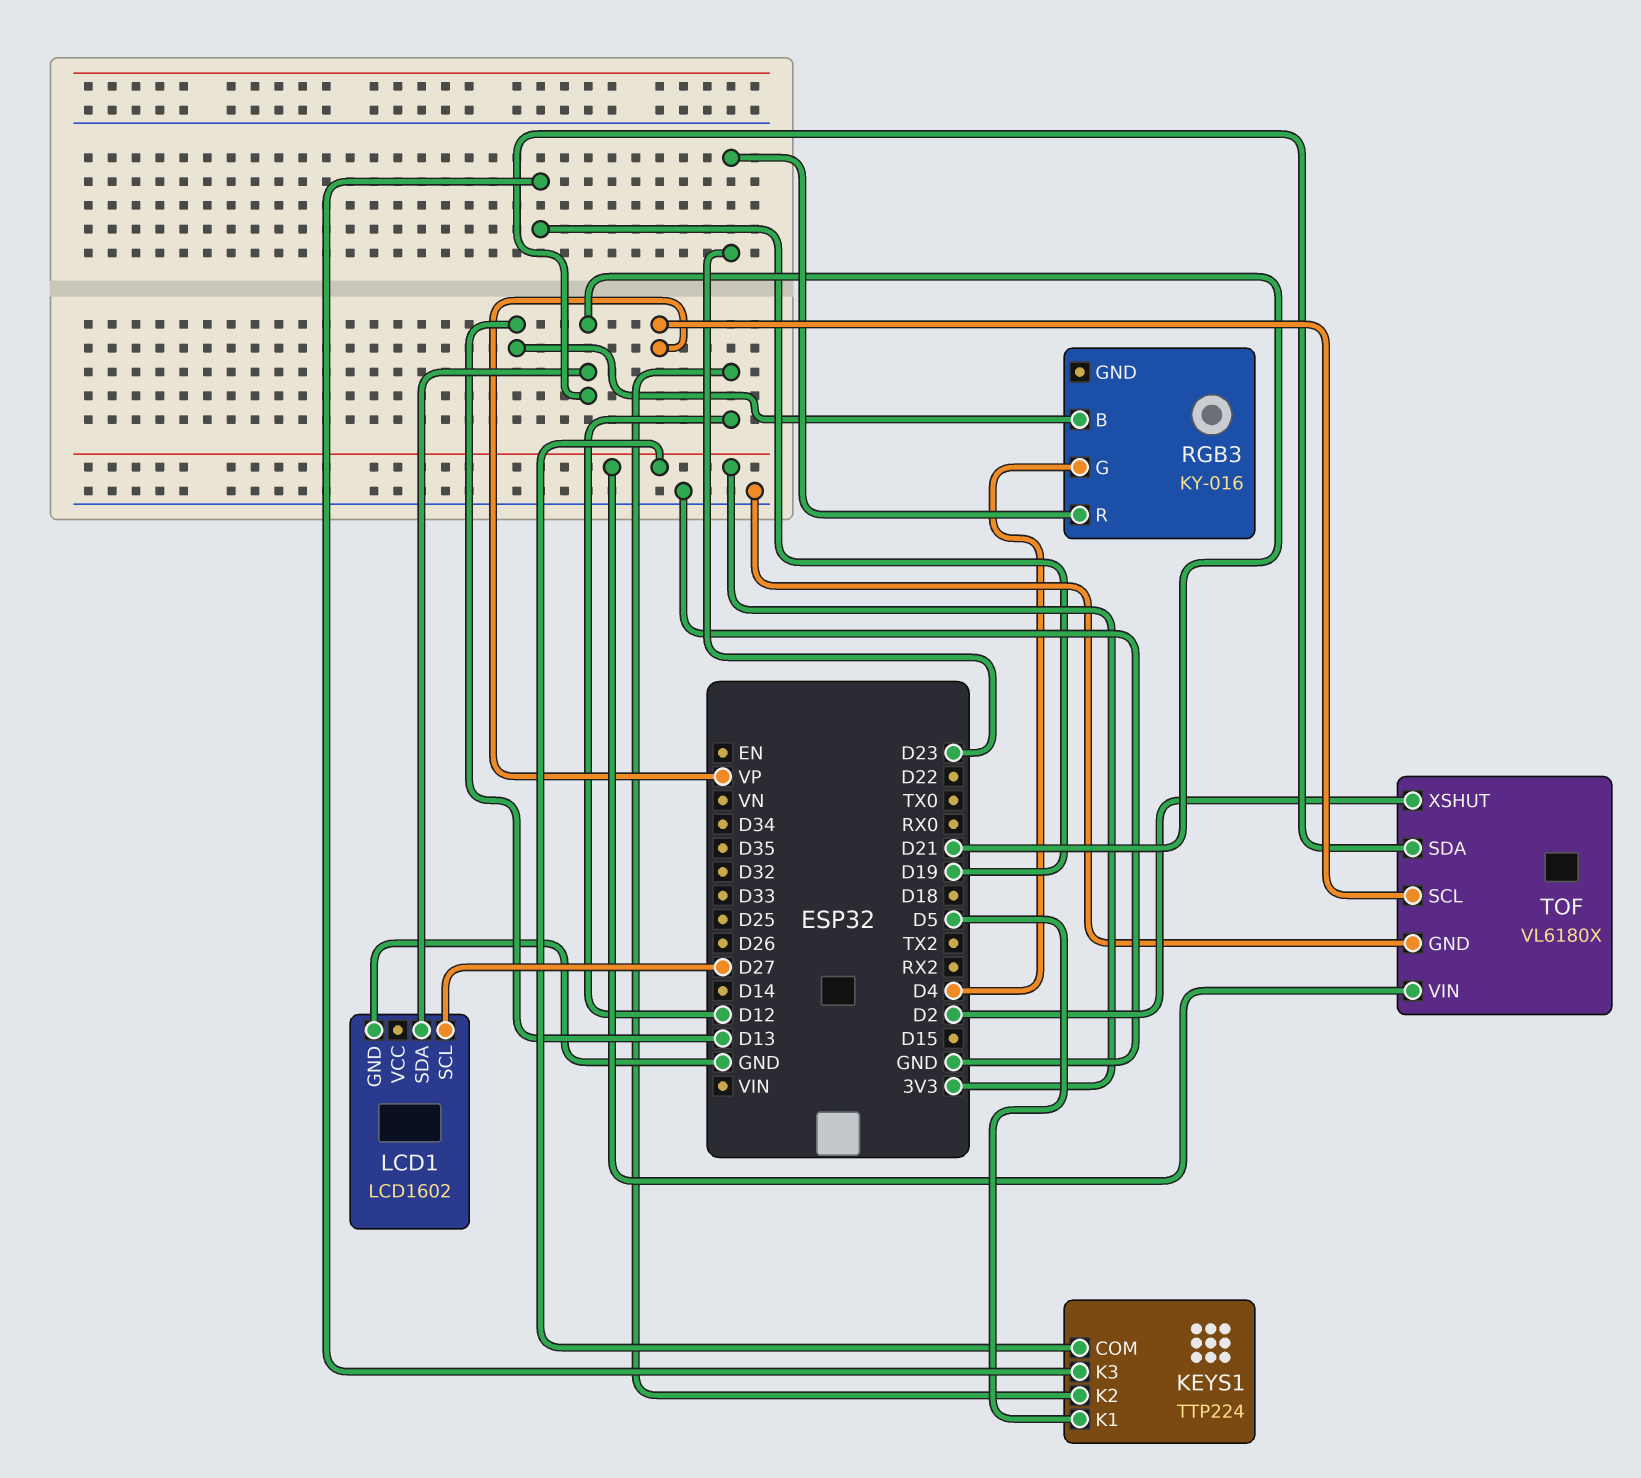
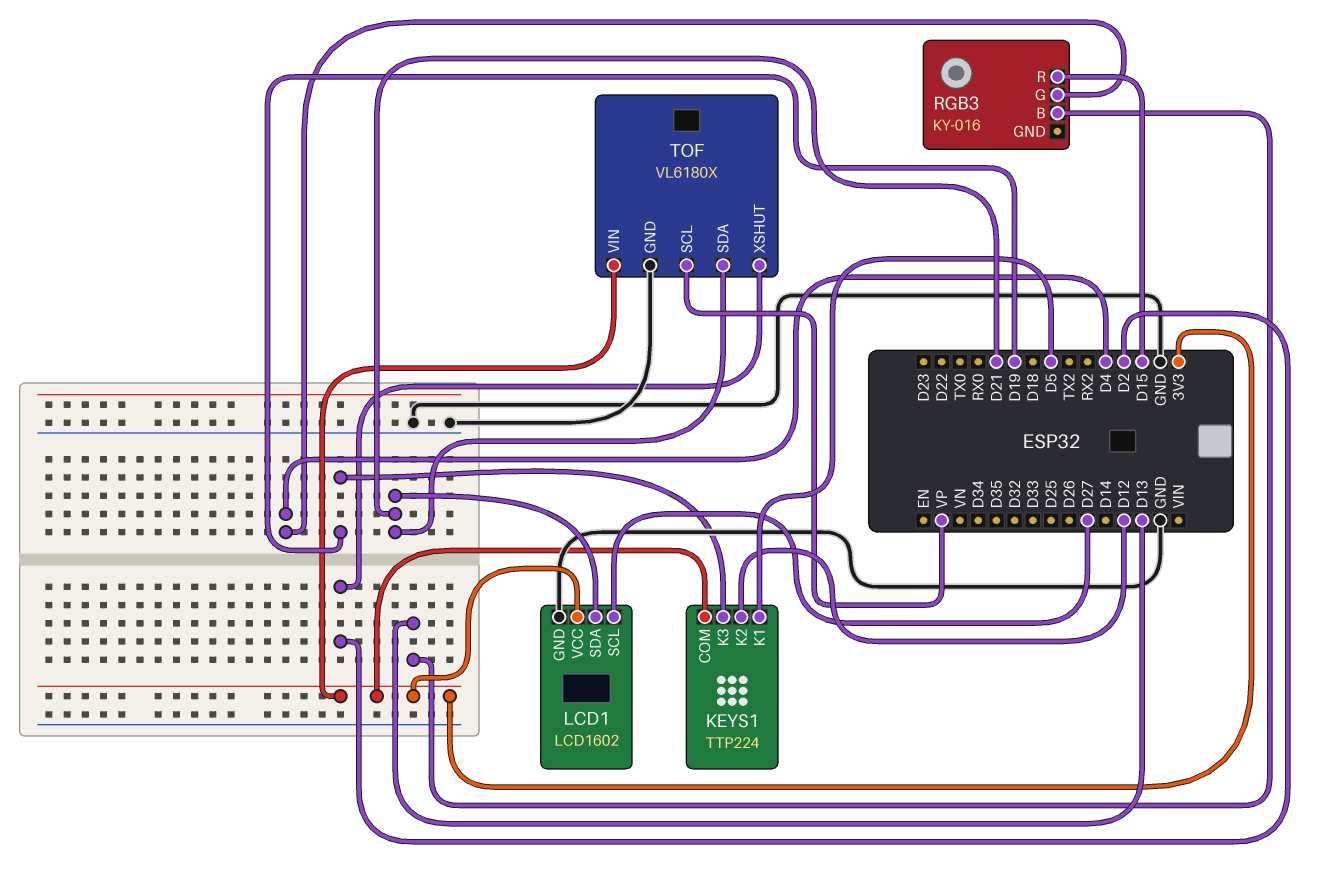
LCD1 pin VCC: none -> 3V3
RGB3 pin R: D23 -> D15

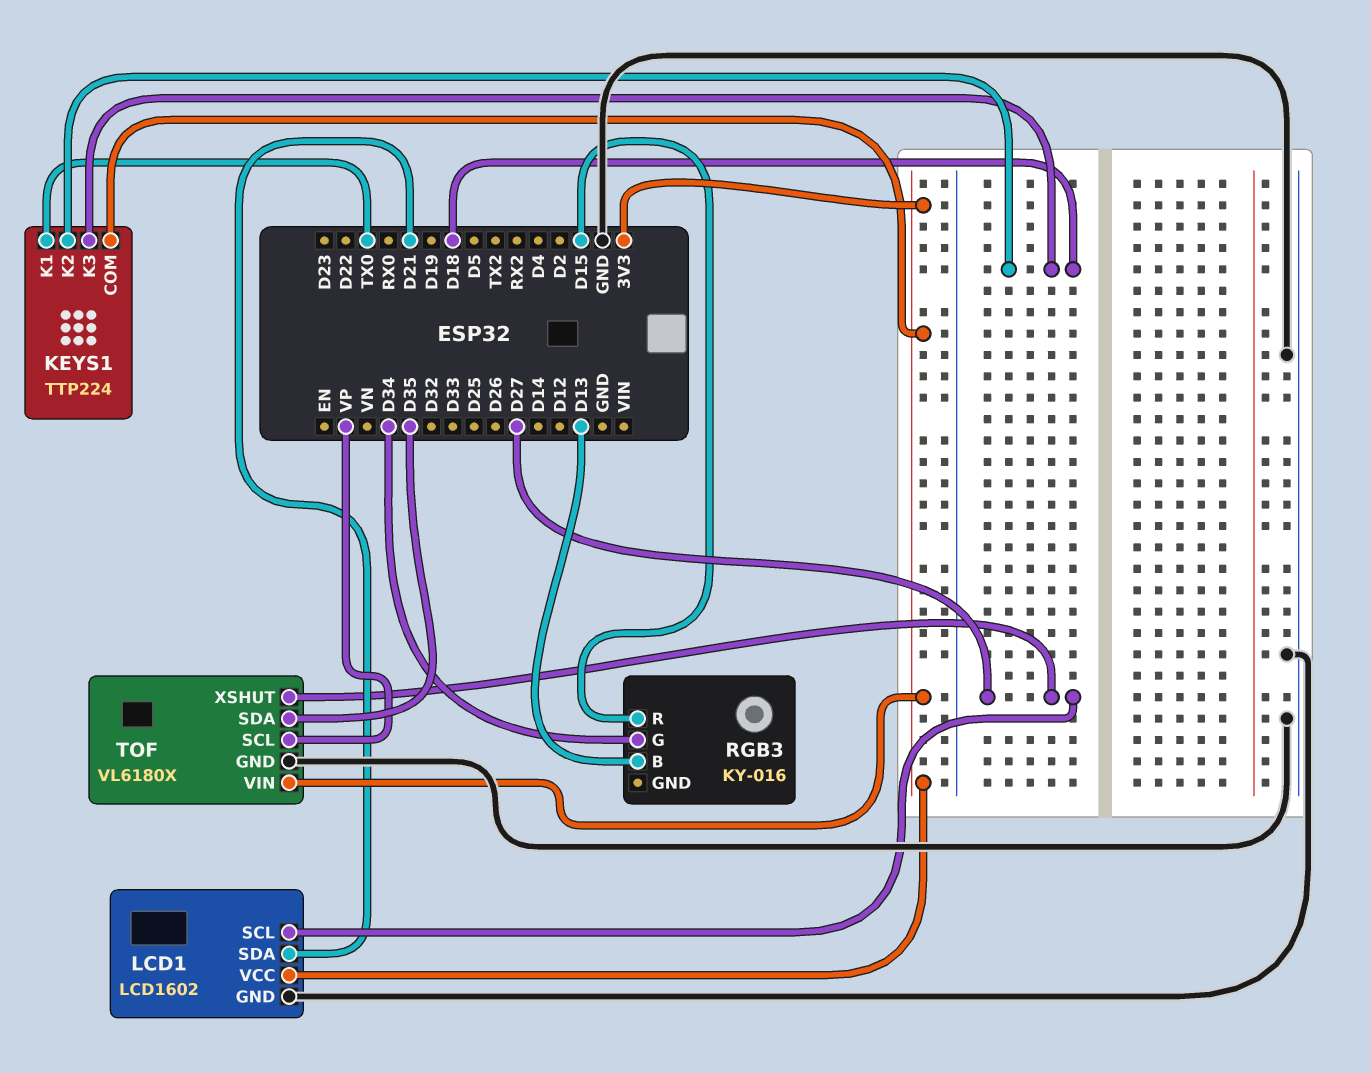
KEYS1 pin K1: D5 -> TX0
KEYS1 pin K2: D12 -> D18
KEYS1 pin K3: D19 -> D18
RGB3 pin G: D4 -> D34
TOF pin SDA: D21 -> D35
TOF pin XSHUT: D2 -> D27

